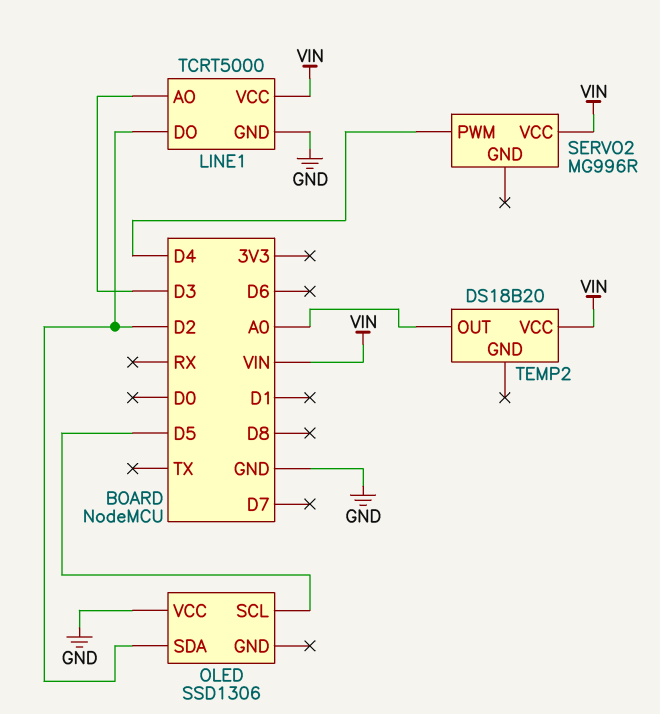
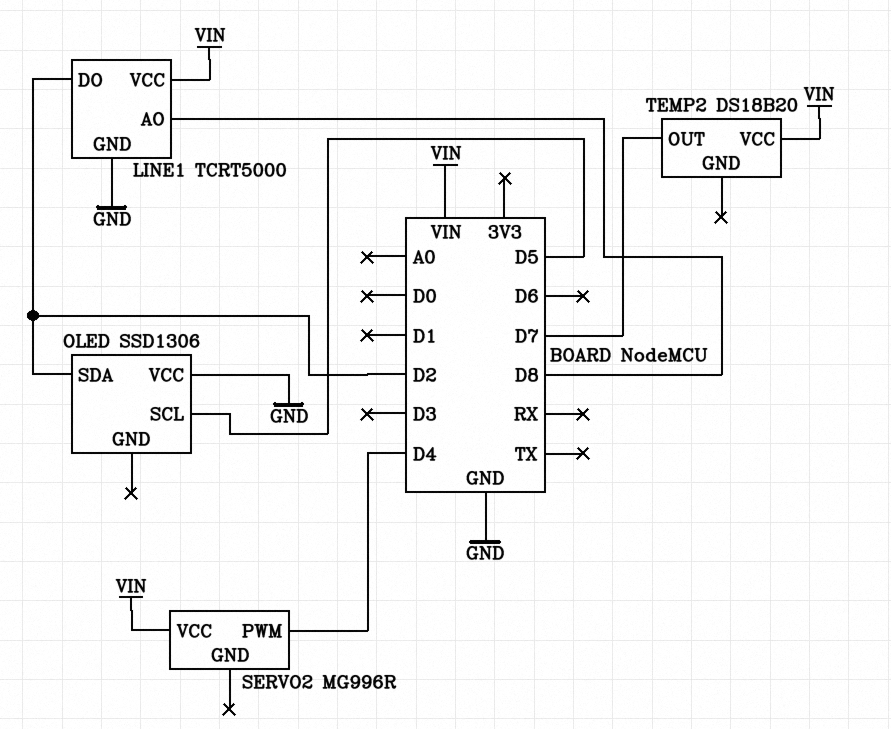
LINE1 pin AO: D3 -> D8
TEMP2 pin OUT: A0 -> D7

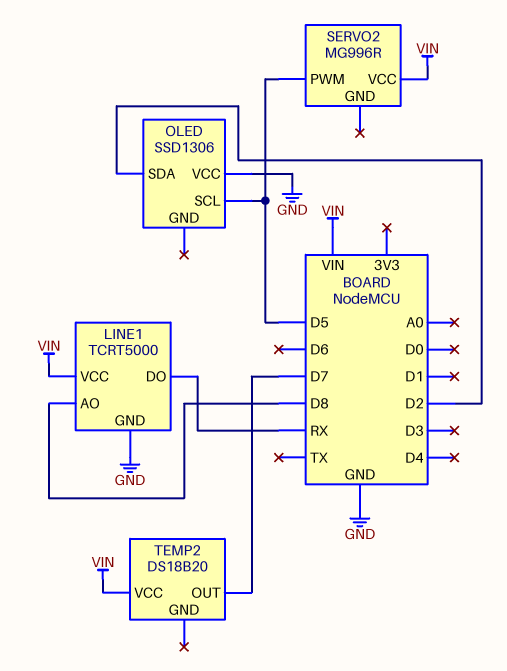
LINE1 pin DO: D2 -> RX
SERVO2 pin PWM: D4 -> D5

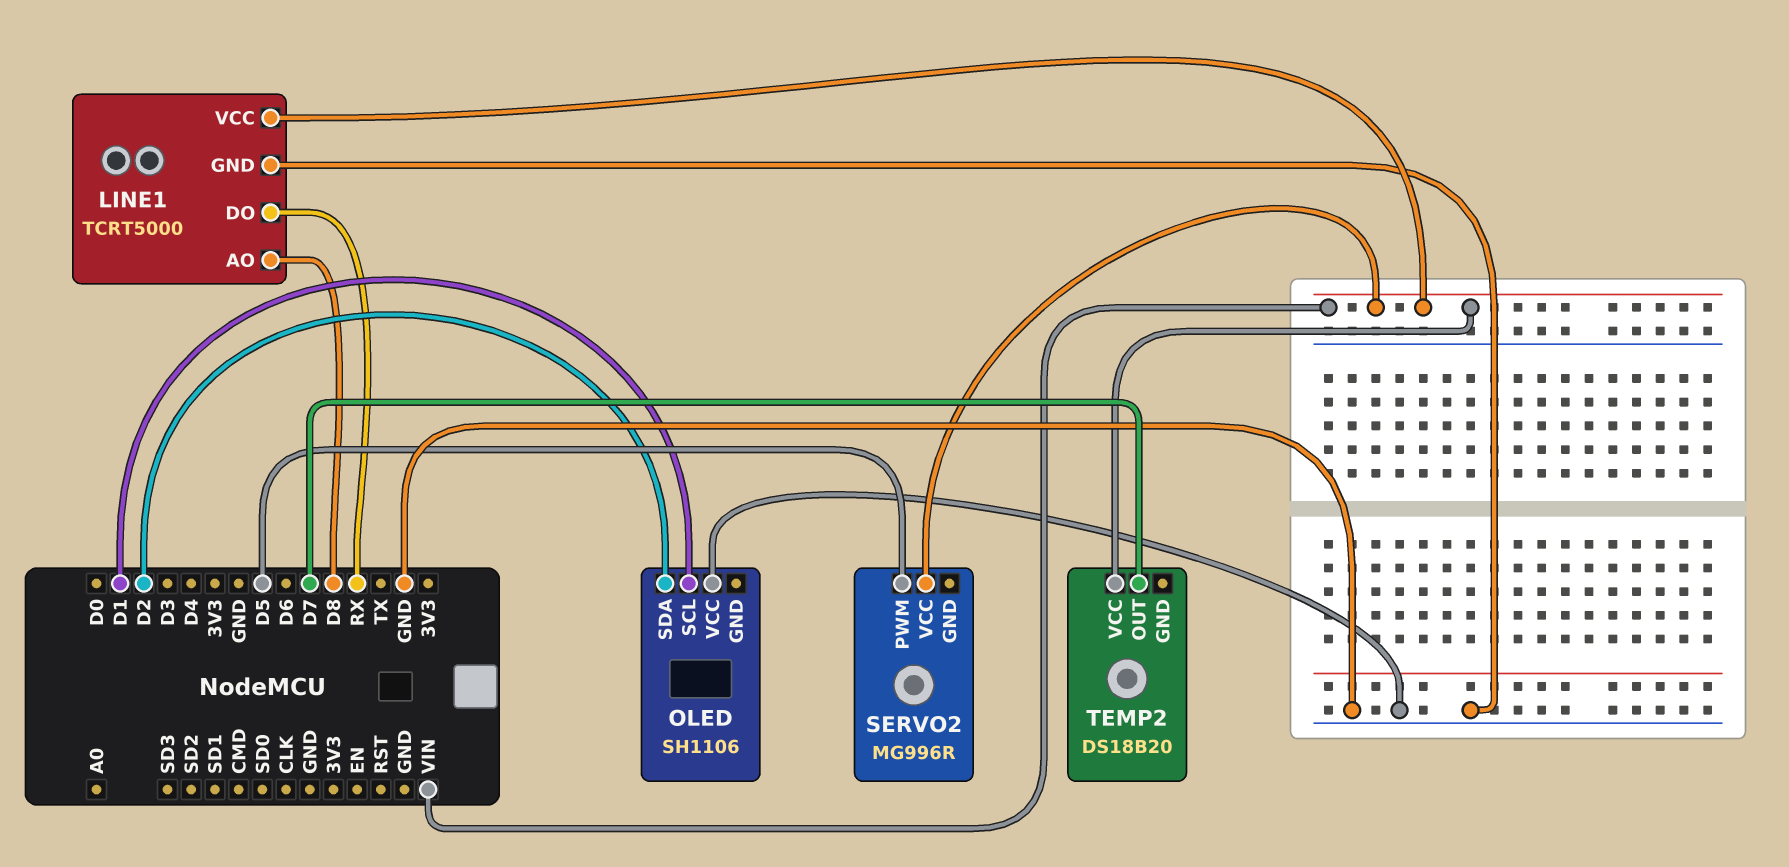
OLED: SSD1306 -> SH1106
OLED pin SCL: D5 -> D1

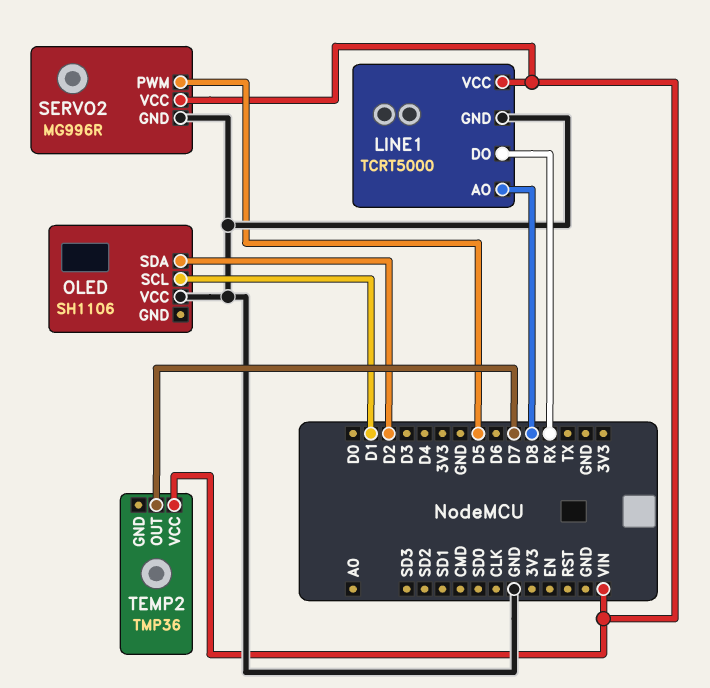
SERVO2 pin GND: none -> GND
TEMP2: DS18B20 -> TMP36

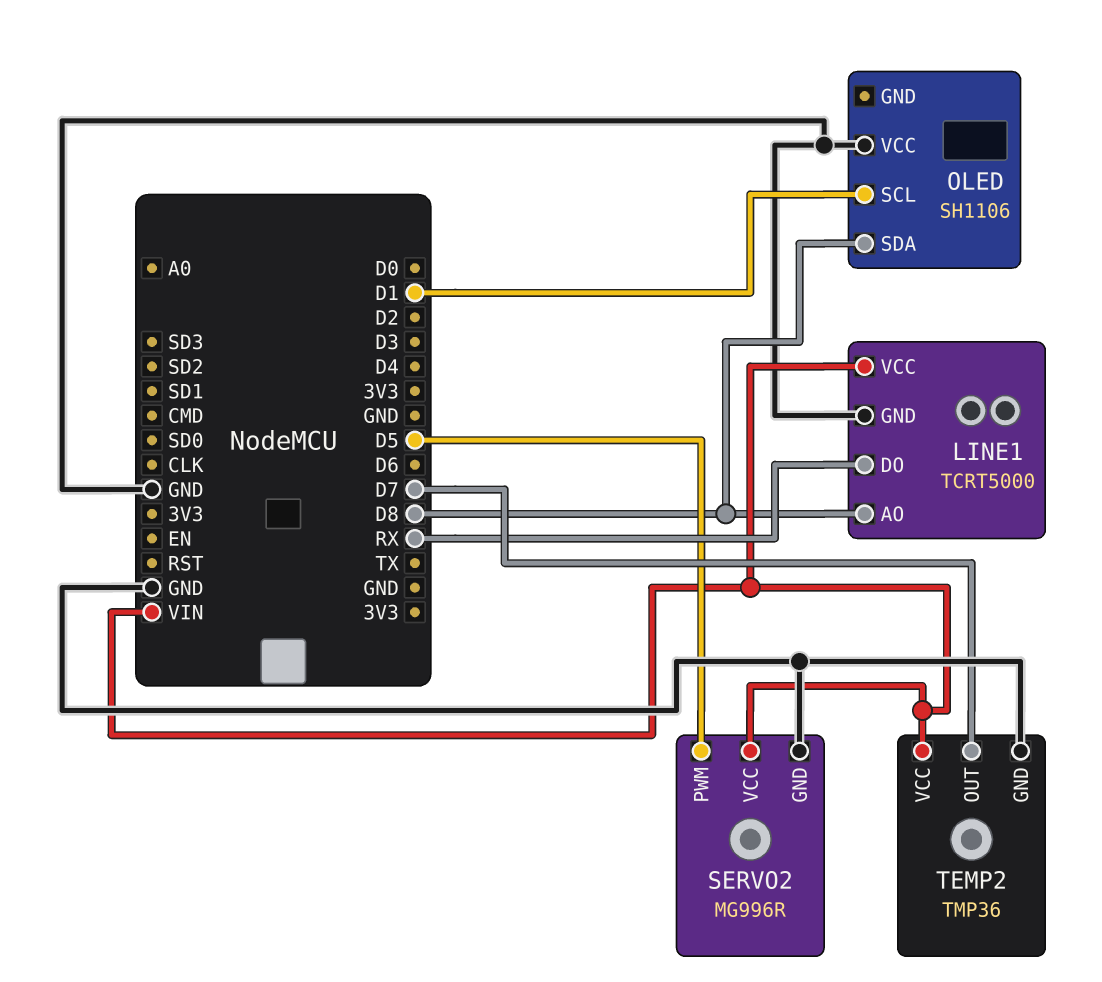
OLED pin SDA: D2 -> D8
TEMP2 pin GND: none -> GND

